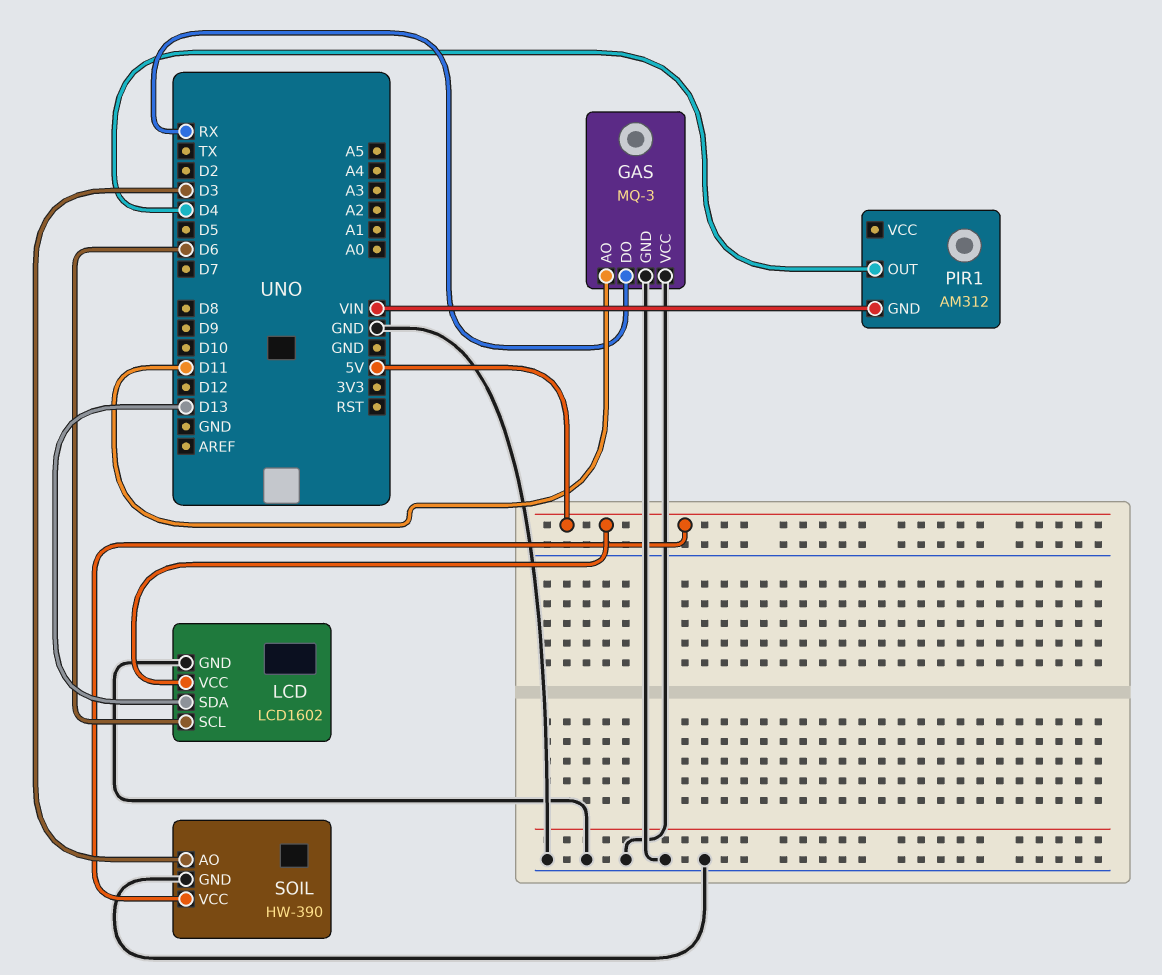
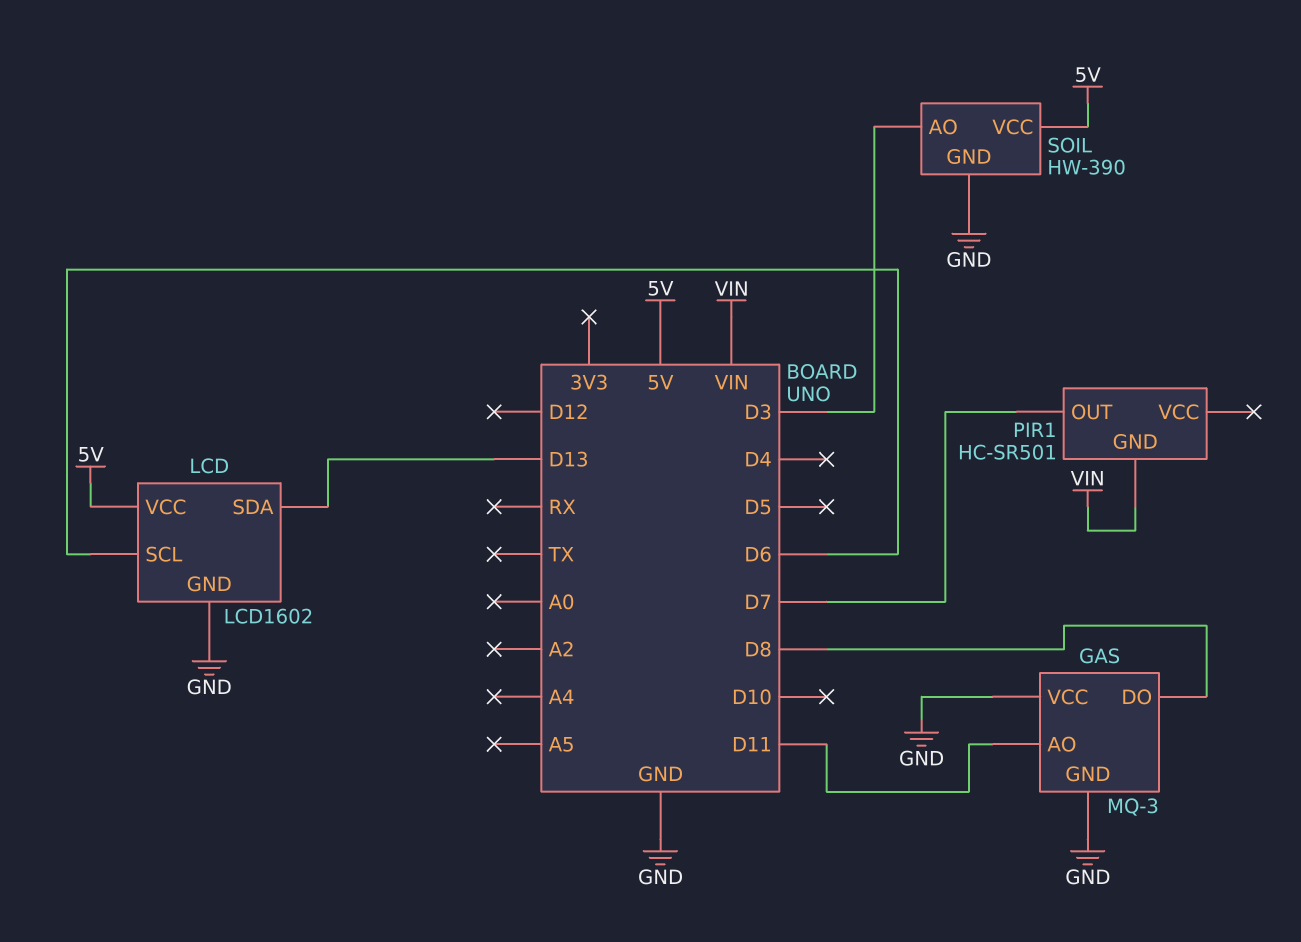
GAS pin DO: RX -> D8
PIR1: AM312 -> HC-SR501
PIR1 pin OUT: D4 -> D7

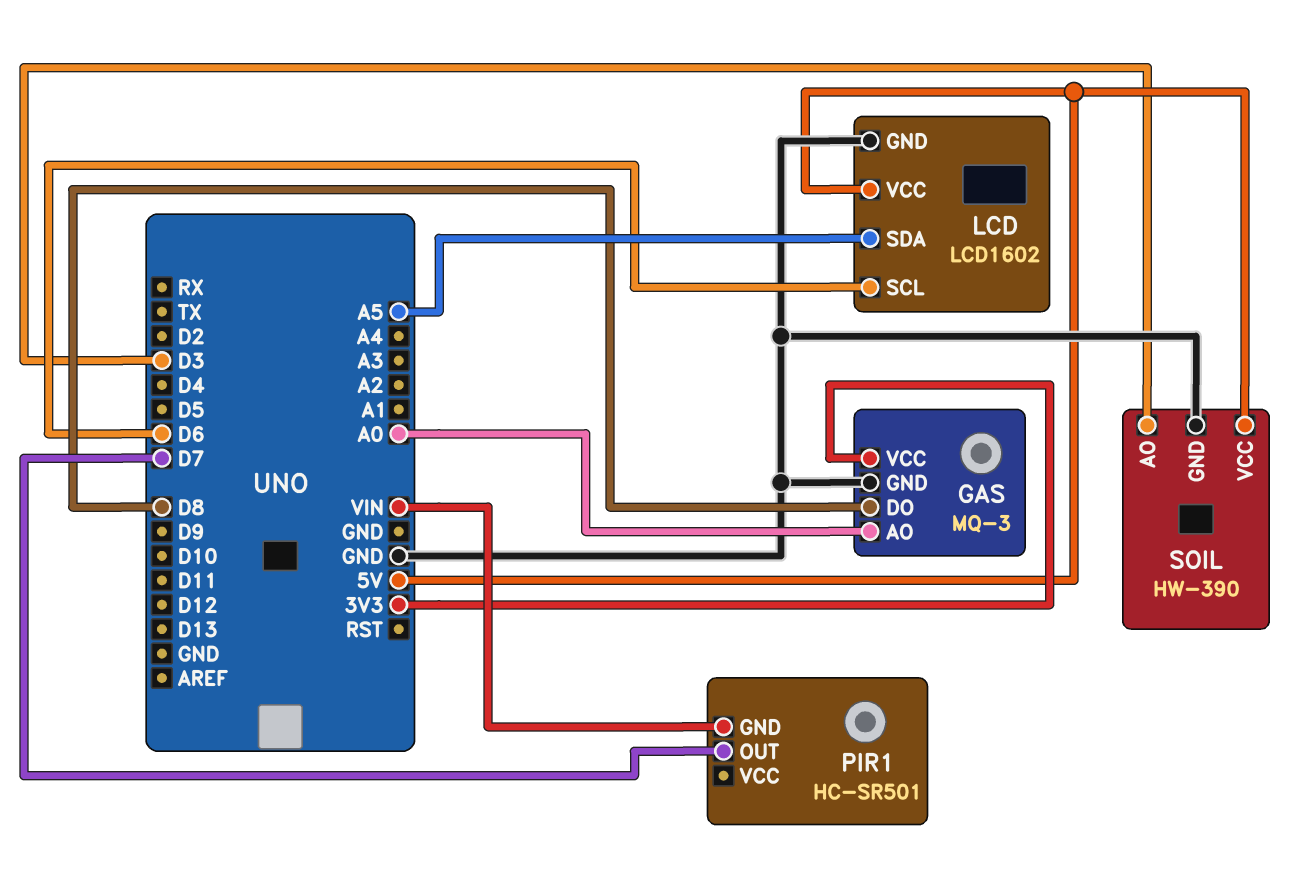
GAS pin AO: D11 -> A0
GAS pin VCC: GND -> 3V3
LCD pin SDA: D13 -> A5

